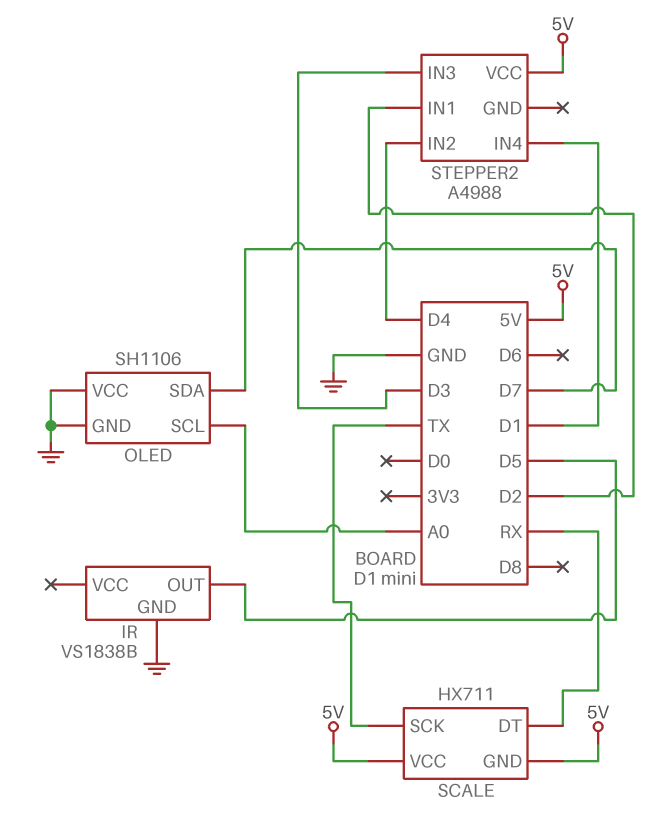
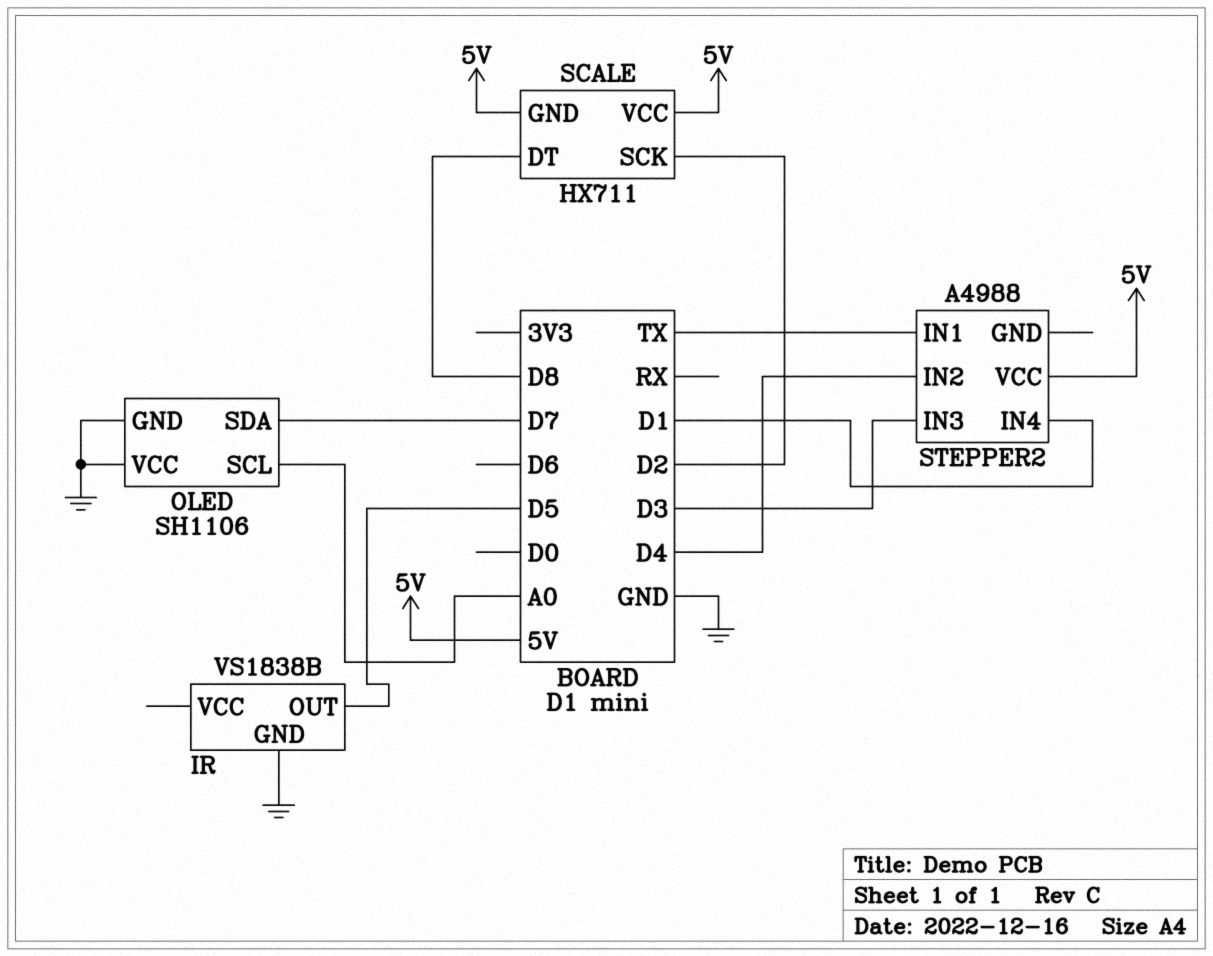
SCALE pin DT: RX -> D8
SCALE pin SCK: TX -> D2
STEPPER2 pin IN1: D2 -> TX

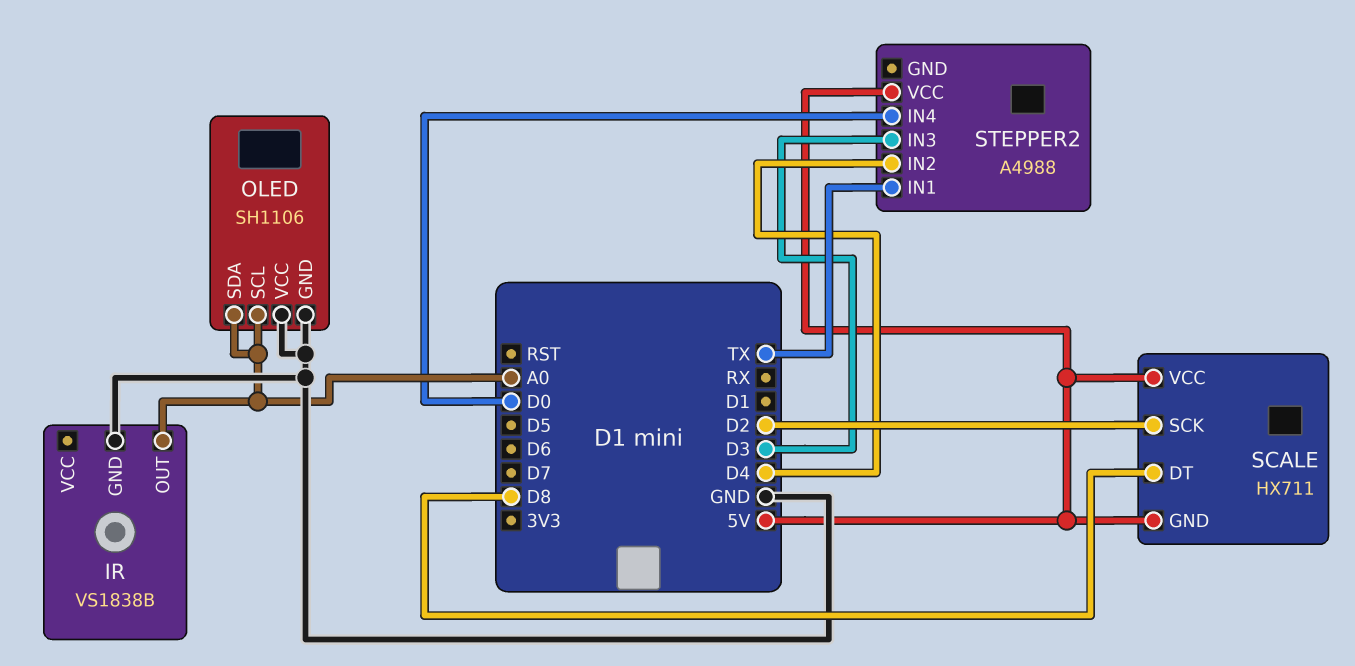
IR pin OUT: D5 -> A0
OLED pin SDA: D7 -> A0
STEPPER2 pin IN4: D1 -> D0

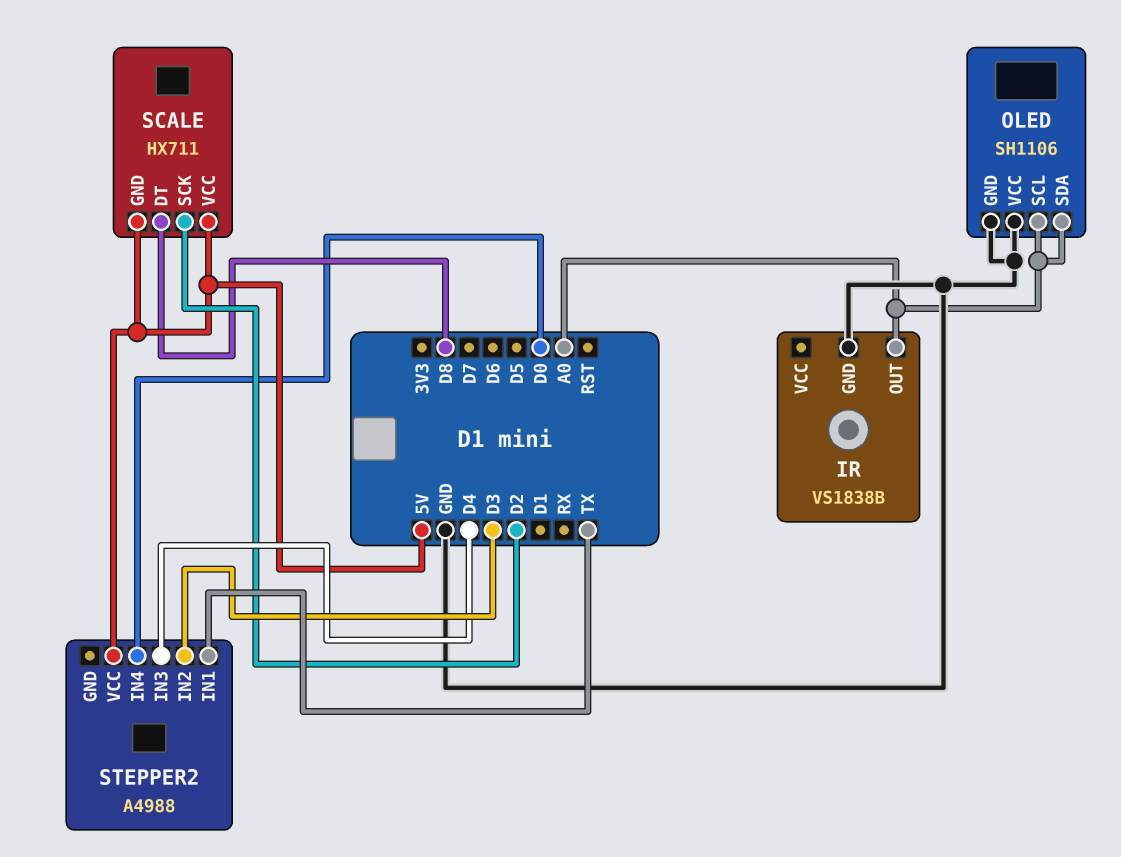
STEPPER2 pin IN2: D4 -> D3
STEPPER2 pin IN3: D3 -> D4

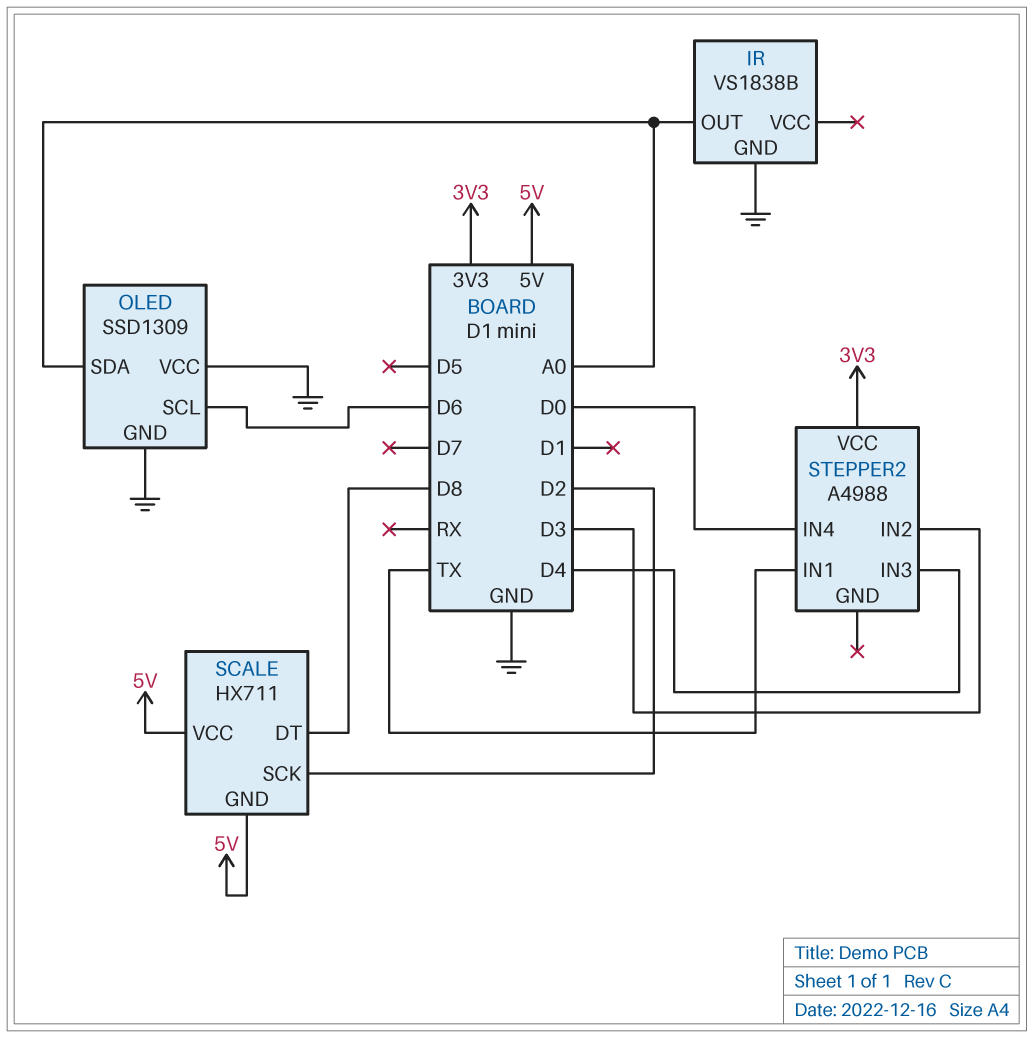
OLED: SH1106 -> SSD1309
OLED pin SCL: A0 -> D6
STEPPER2 pin VCC: 5V -> 3V3

